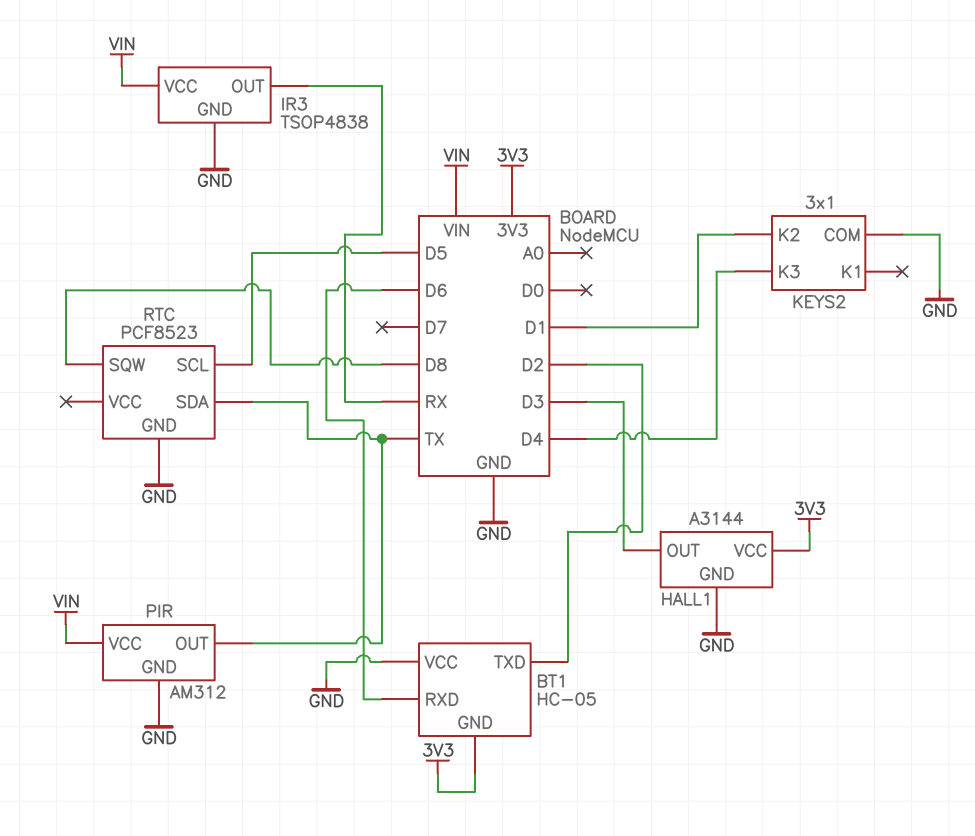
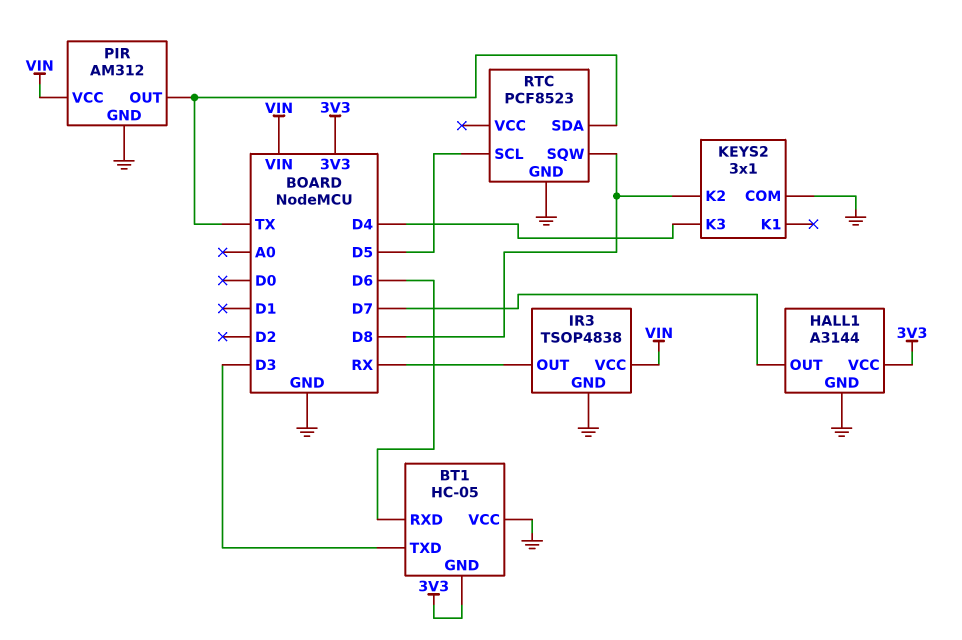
BT1 pin TXD: D2 -> D3
HALL1 pin OUT: D3 -> D7
KEYS2 pin K2: D1 -> D8

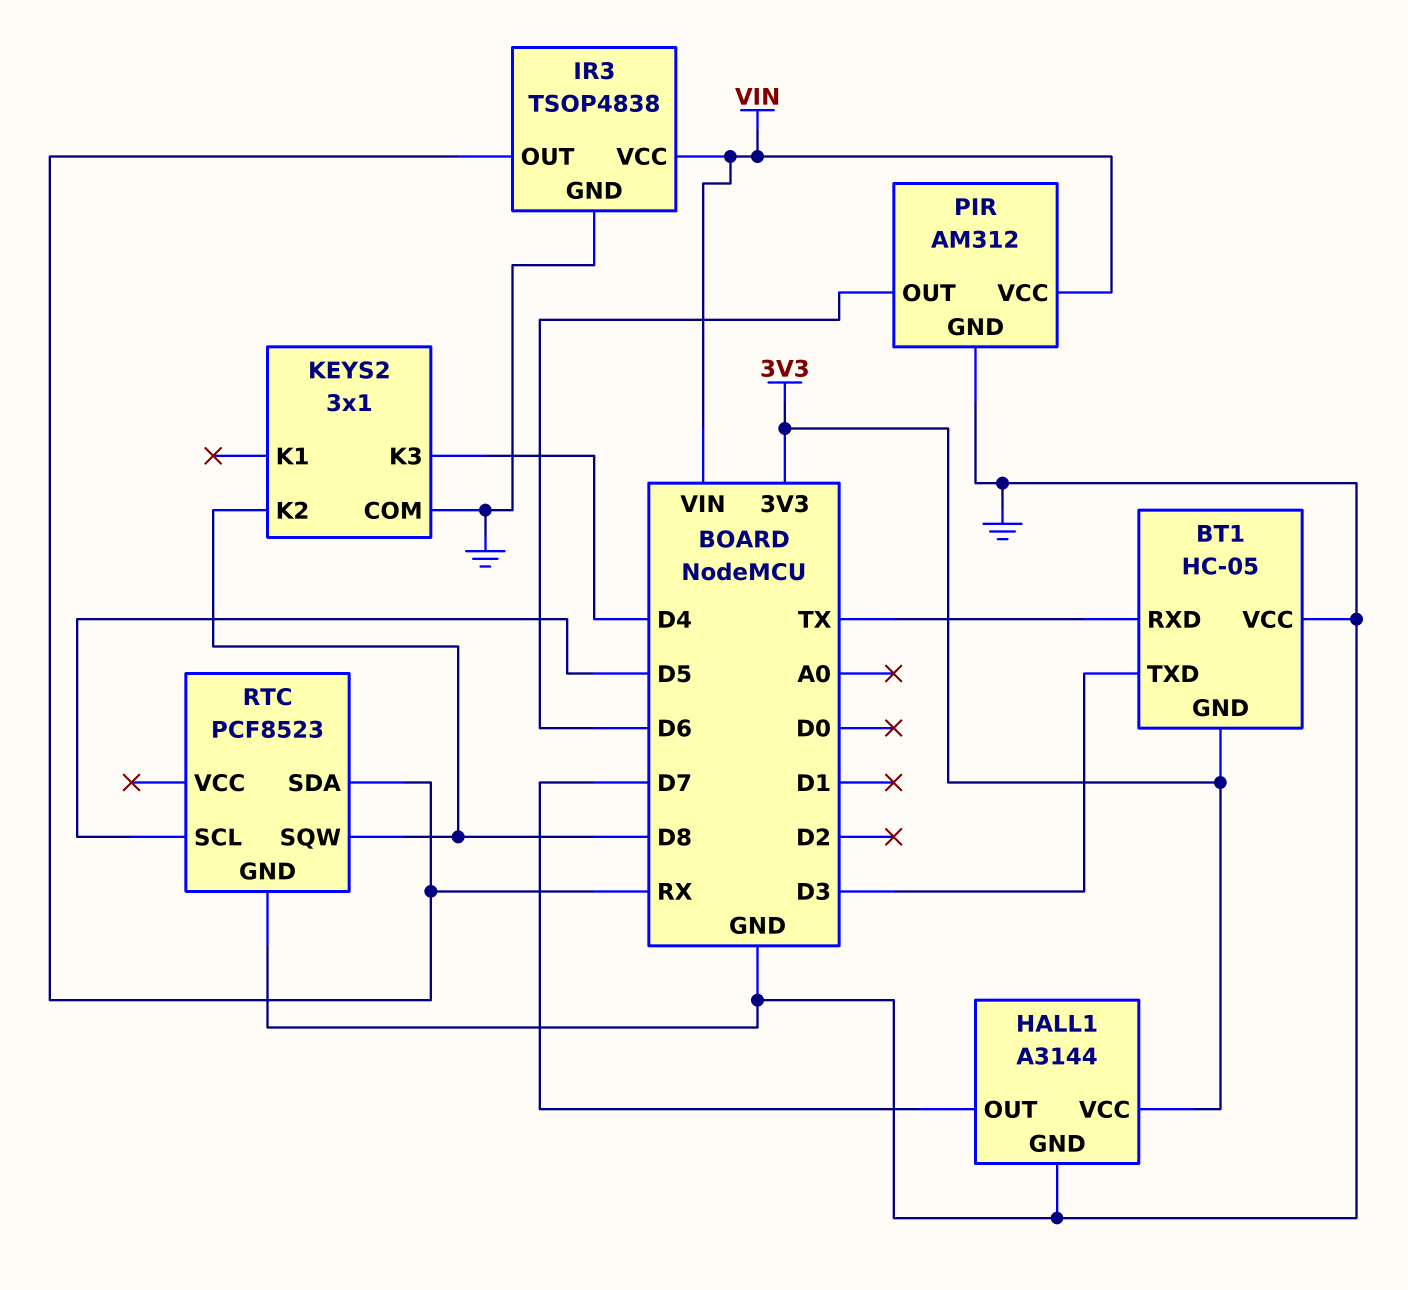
BT1 pin RXD: D6 -> TX
PIR pin OUT: TX -> D6
RTC pin SDA: TX -> RX

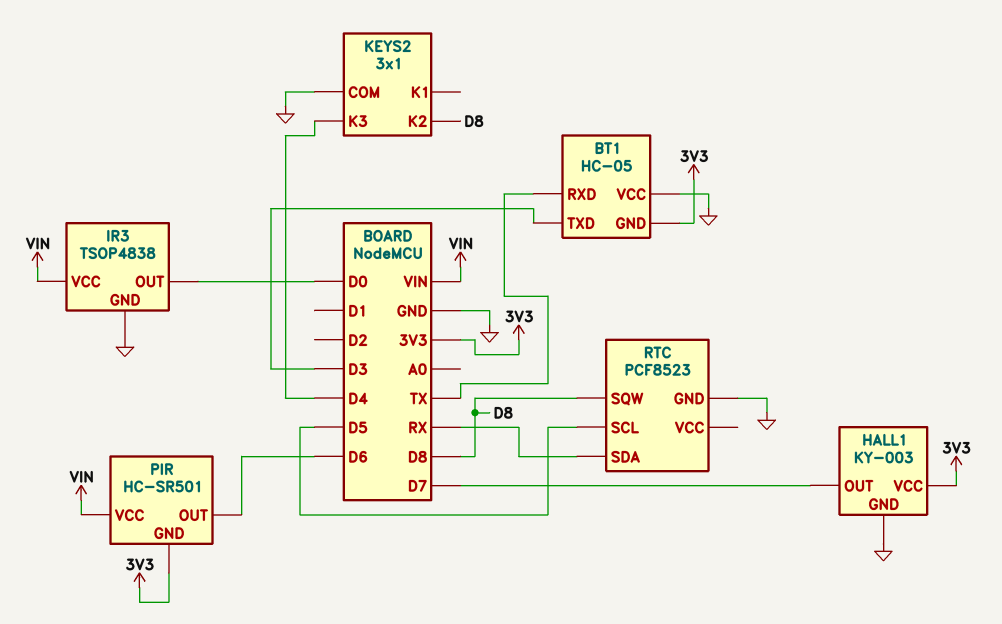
HALL1: A3144 -> KY-003
IR3 pin OUT: RX -> D0
PIR: AM312 -> HC-SR501
PIR pin GND: GND -> 3V3

